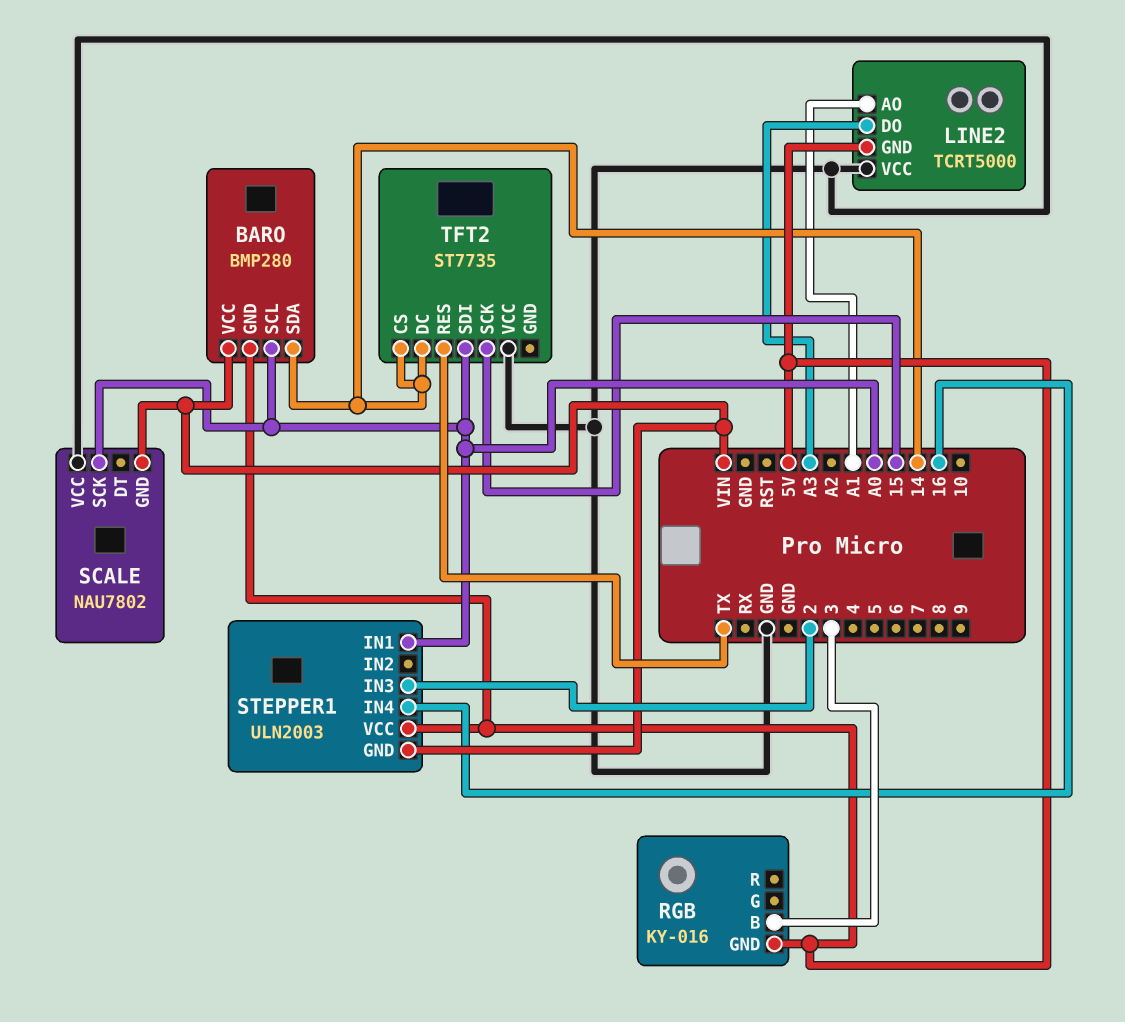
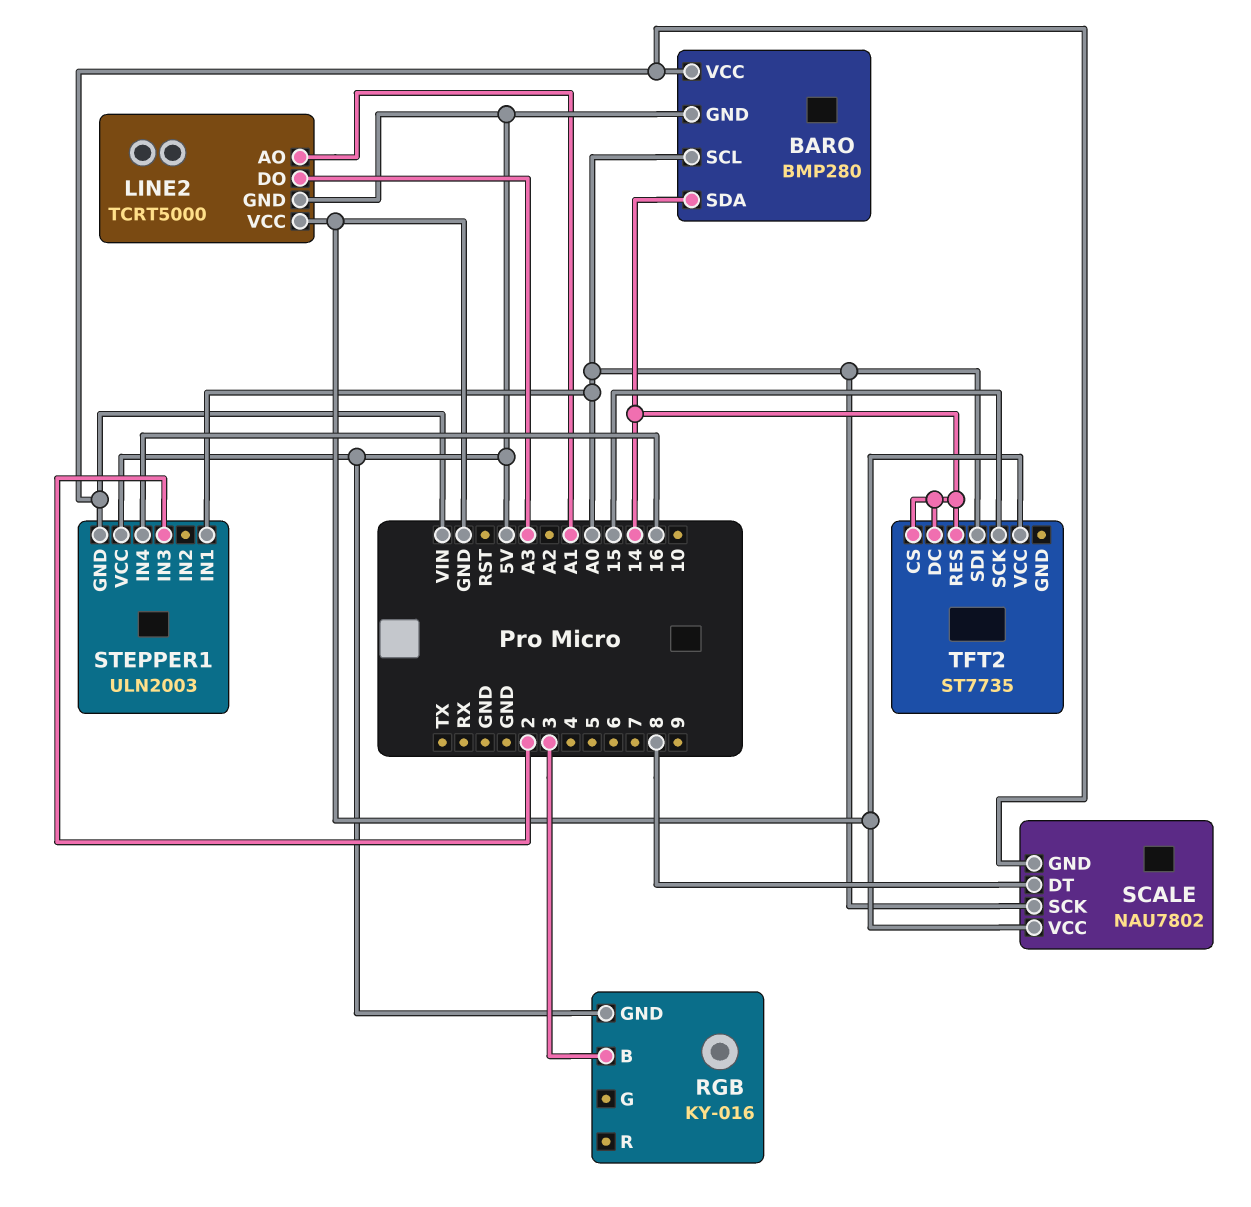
SCALE pin DT: none -> 8
TFT2 pin RES: TX -> 14

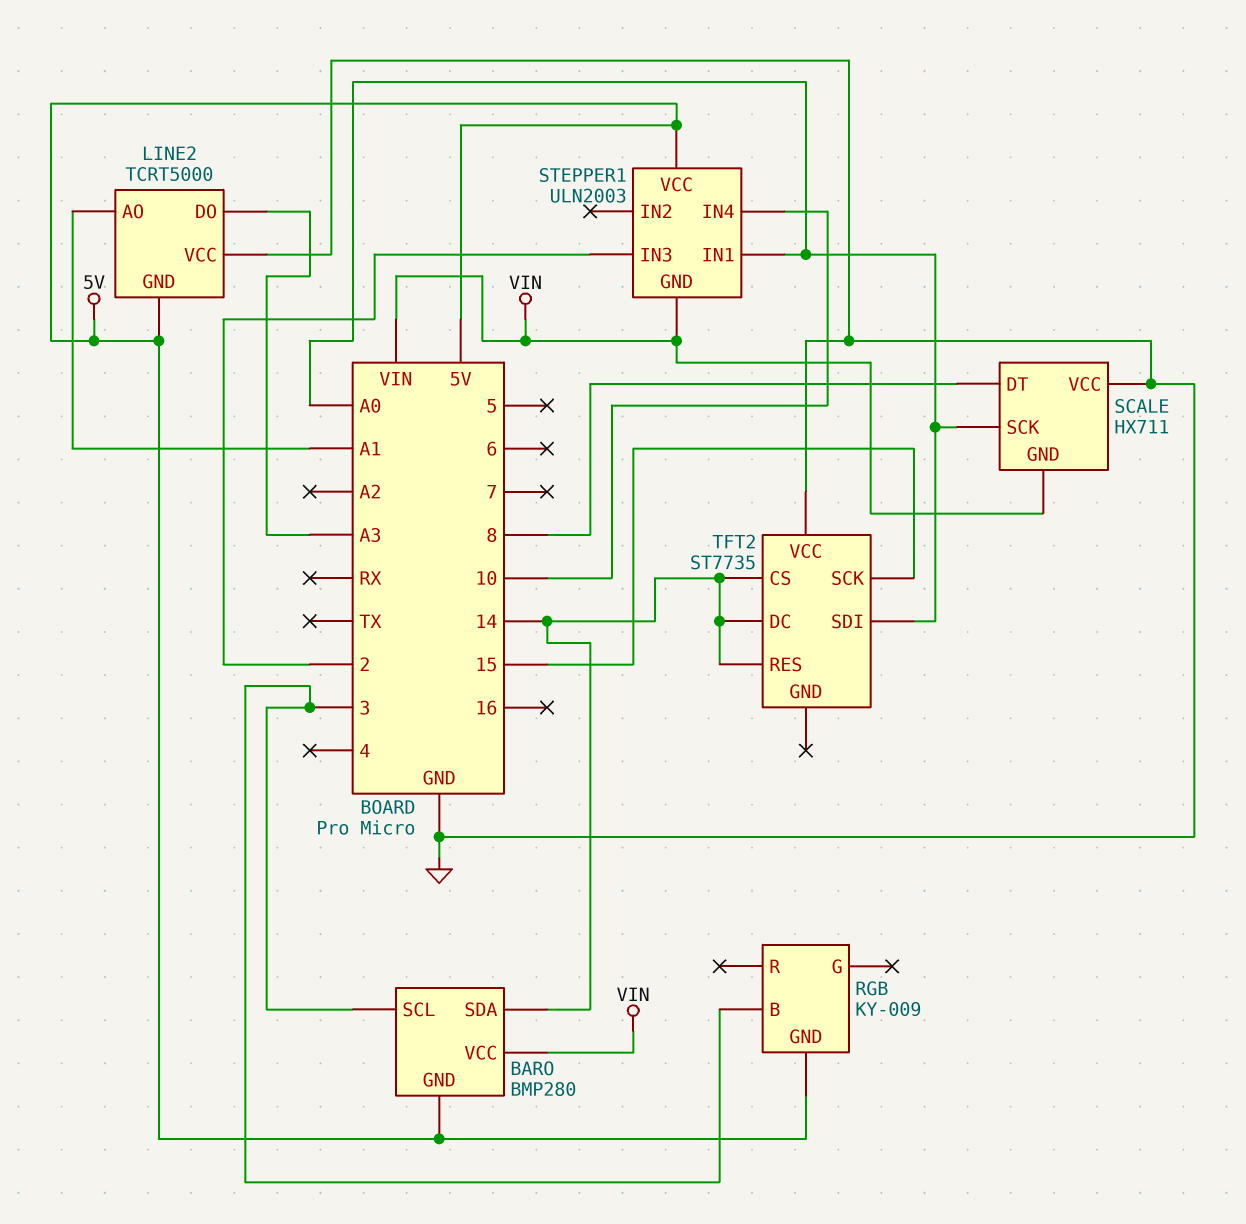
BARO pin SCL: A0 -> 3
RGB: KY-016 -> KY-009
SCALE: NAU7802 -> HX711
STEPPER1 pin IN4: 16 -> 10

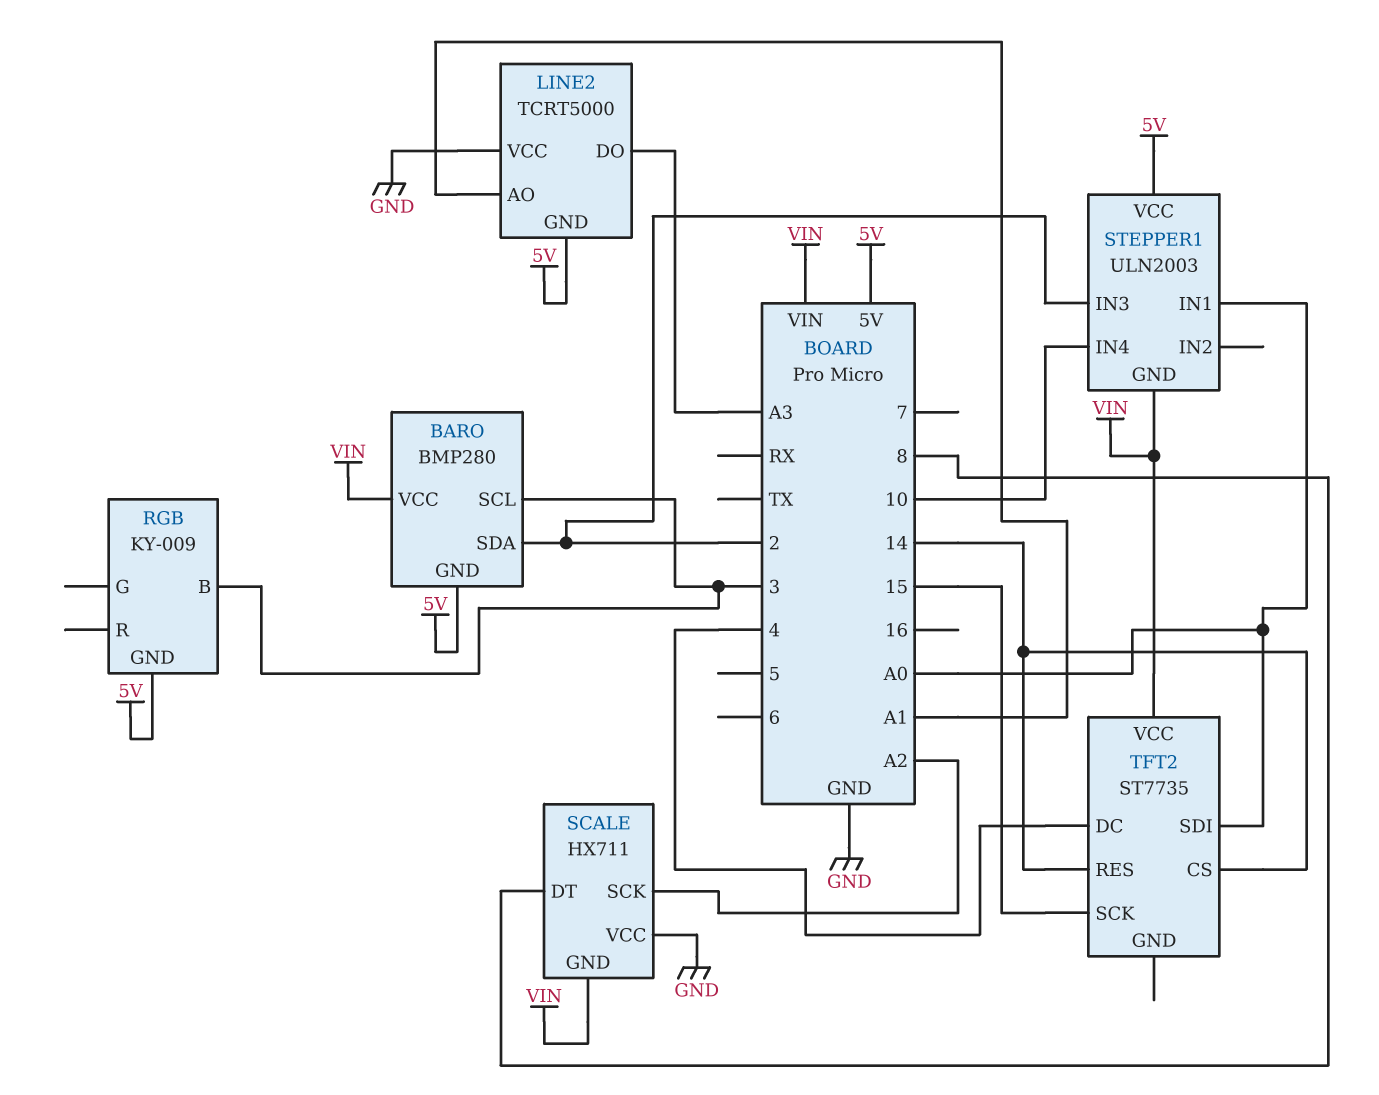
BARO pin SDA: 14 -> 2
SCALE pin SCK: A0 -> A2
TFT2 pin DC: 14 -> 4
TFT2 pin VCC: GND -> VIN

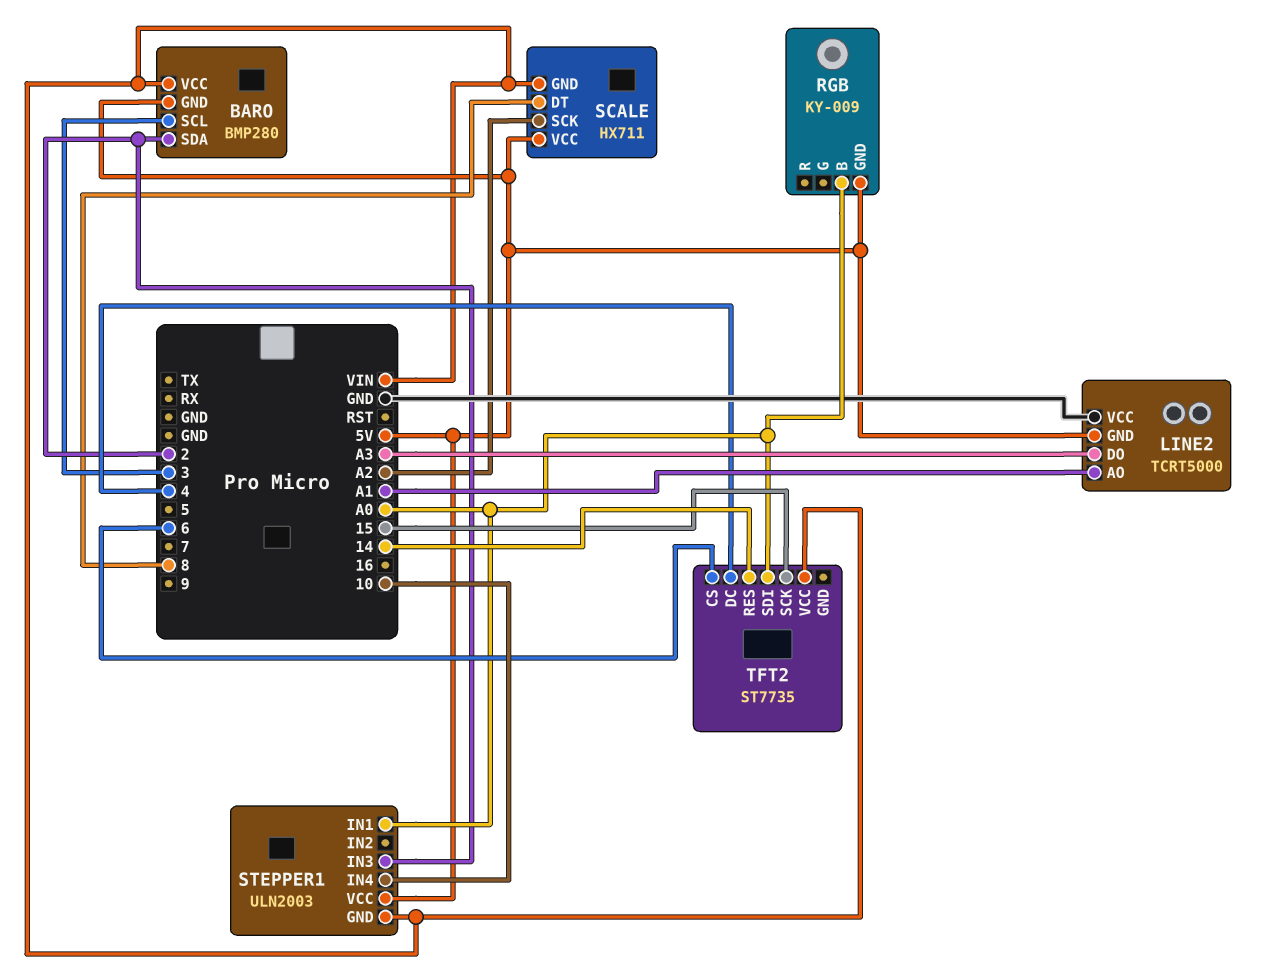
RGB pin B: 3 -> A0
SCALE pin VCC: GND -> 5V
TFT2 pin CS: 14 -> 6

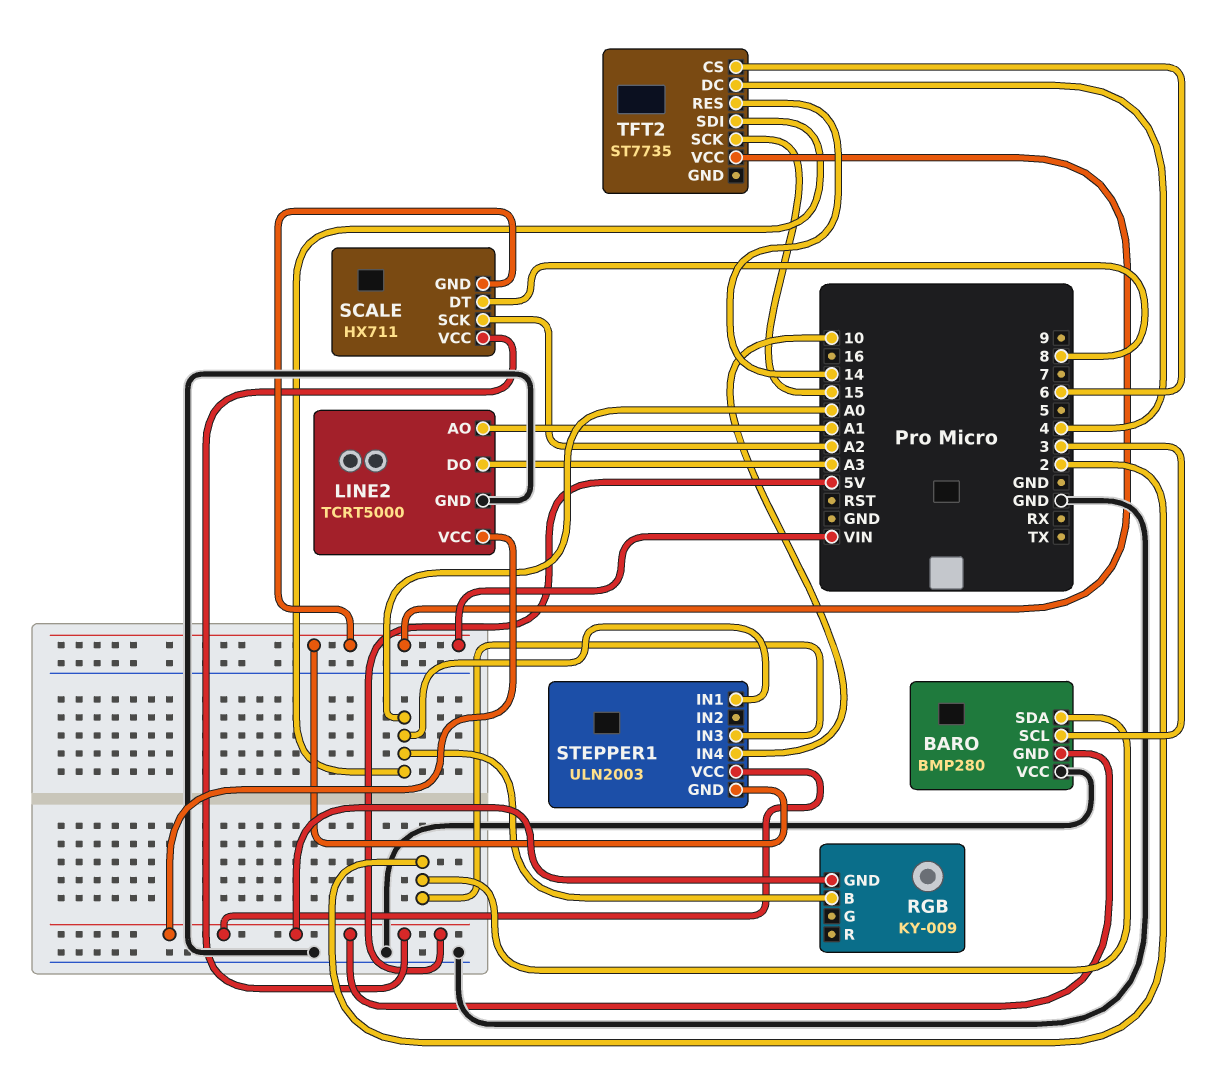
BARO pin VCC: VIN -> GND
LINE2 pin GND: 5V -> GND
LINE2 pin VCC: GND -> 5V

